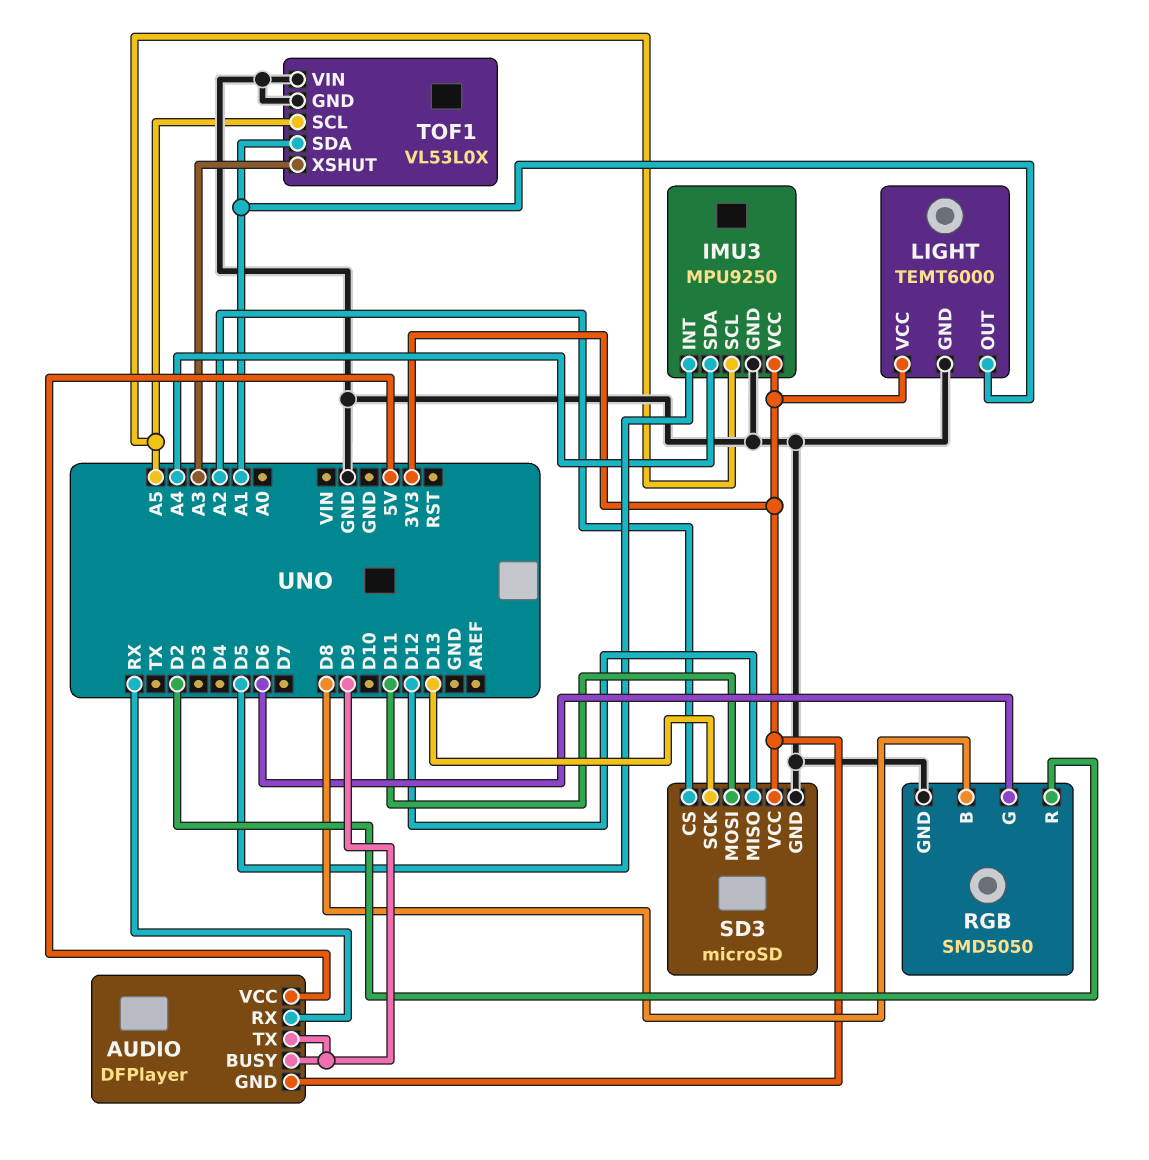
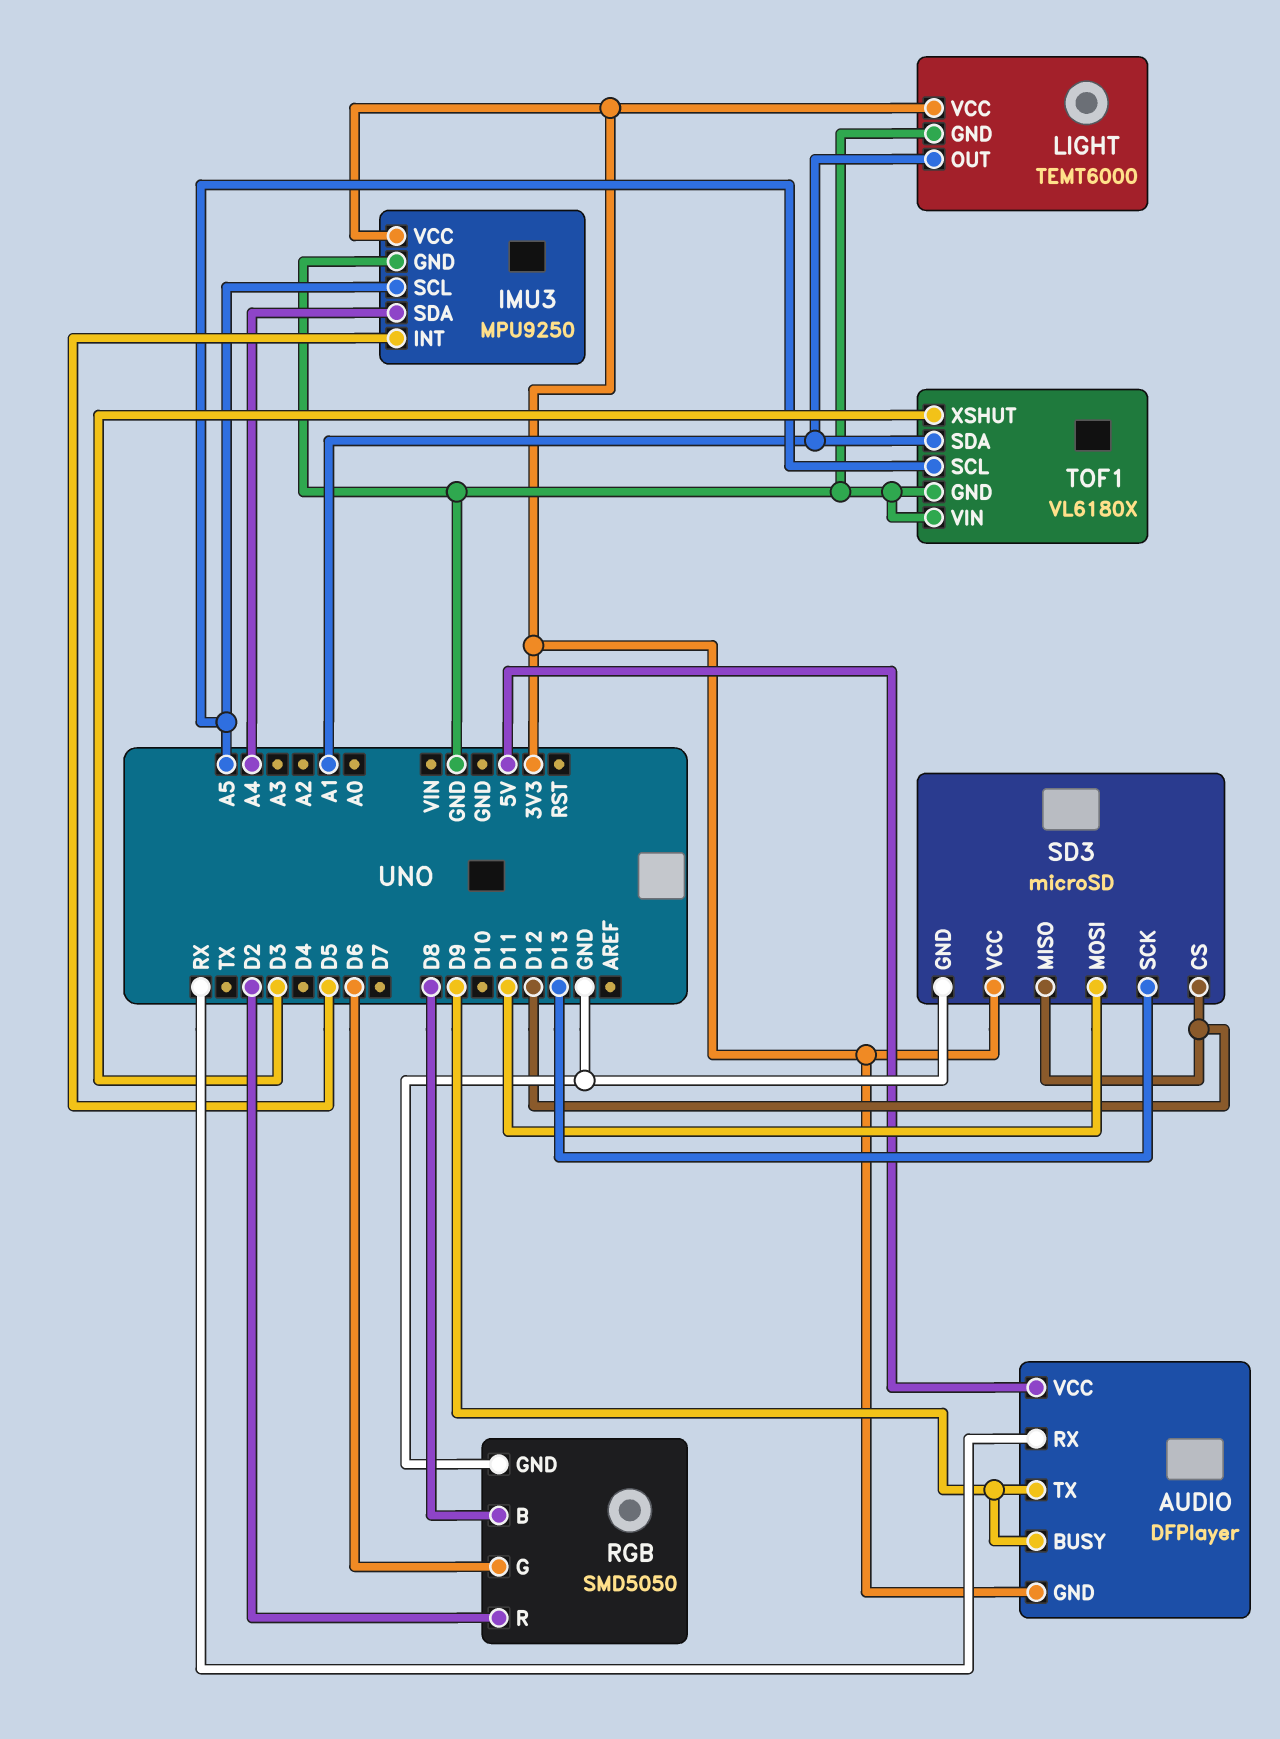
SD3 pin CS: A2 -> D12
TOF1: VL53L0X -> VL6180X
TOF1 pin XSHUT: A3 -> D3

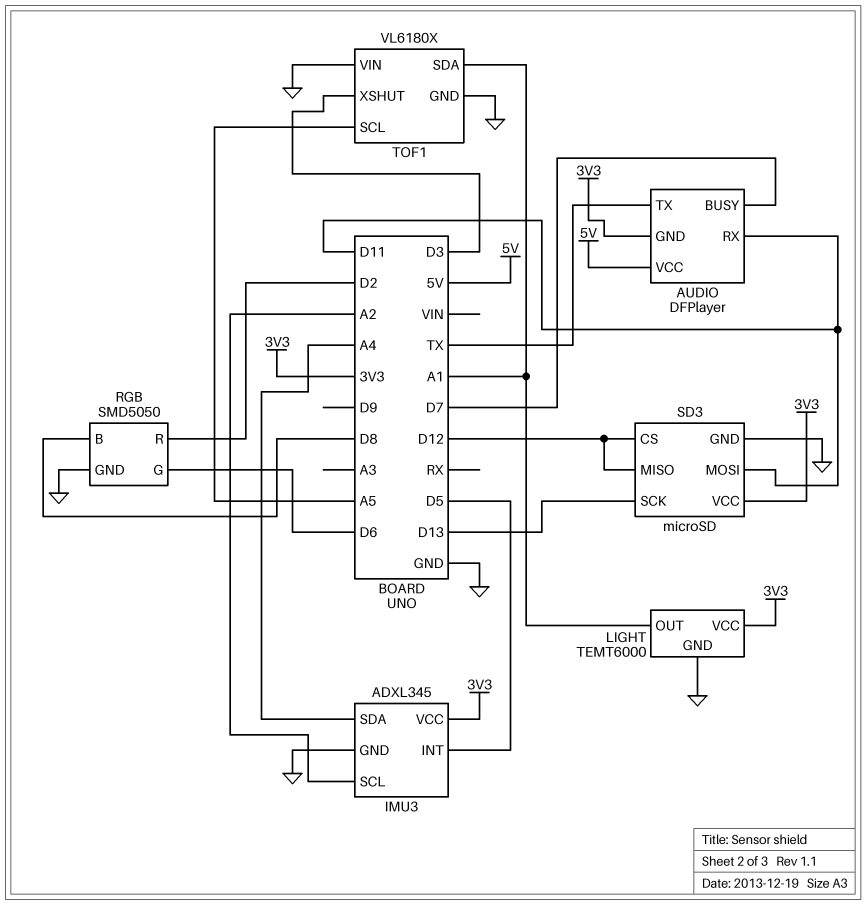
AUDIO pin BUSY: D9 -> D7
AUDIO pin RX: RX -> D11
AUDIO pin TX: D9 -> TX
IMU3: MPU9250 -> ADXL345
IMU3 pin SCL: A5 -> A2

